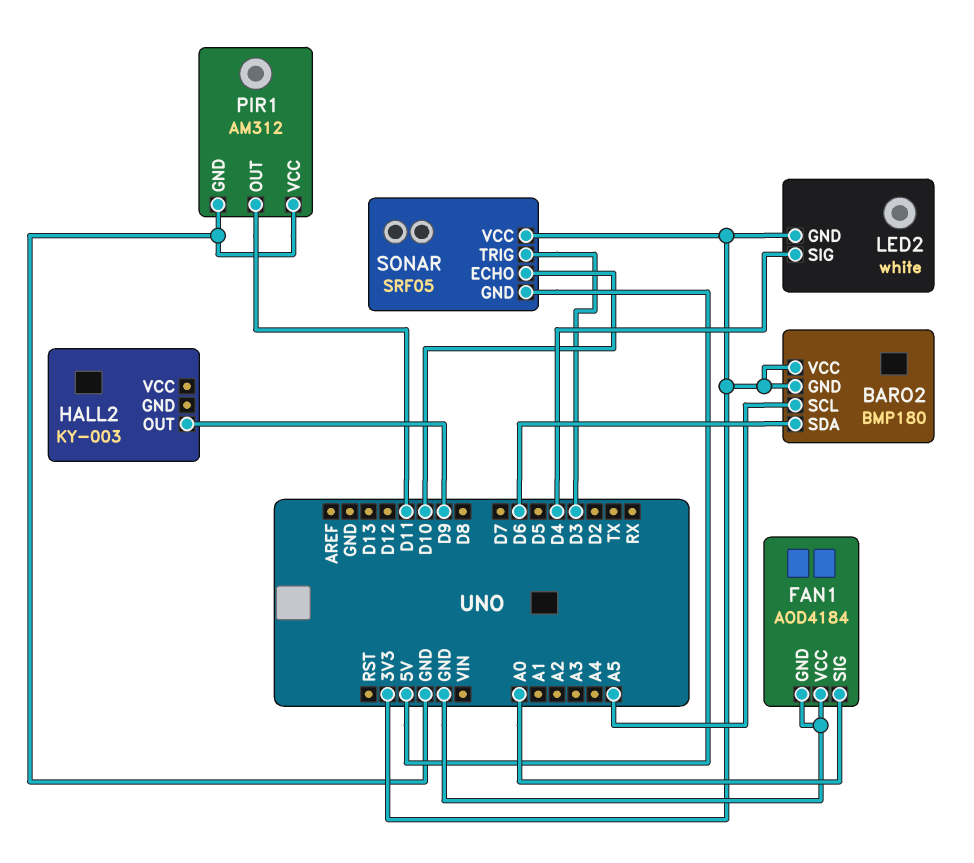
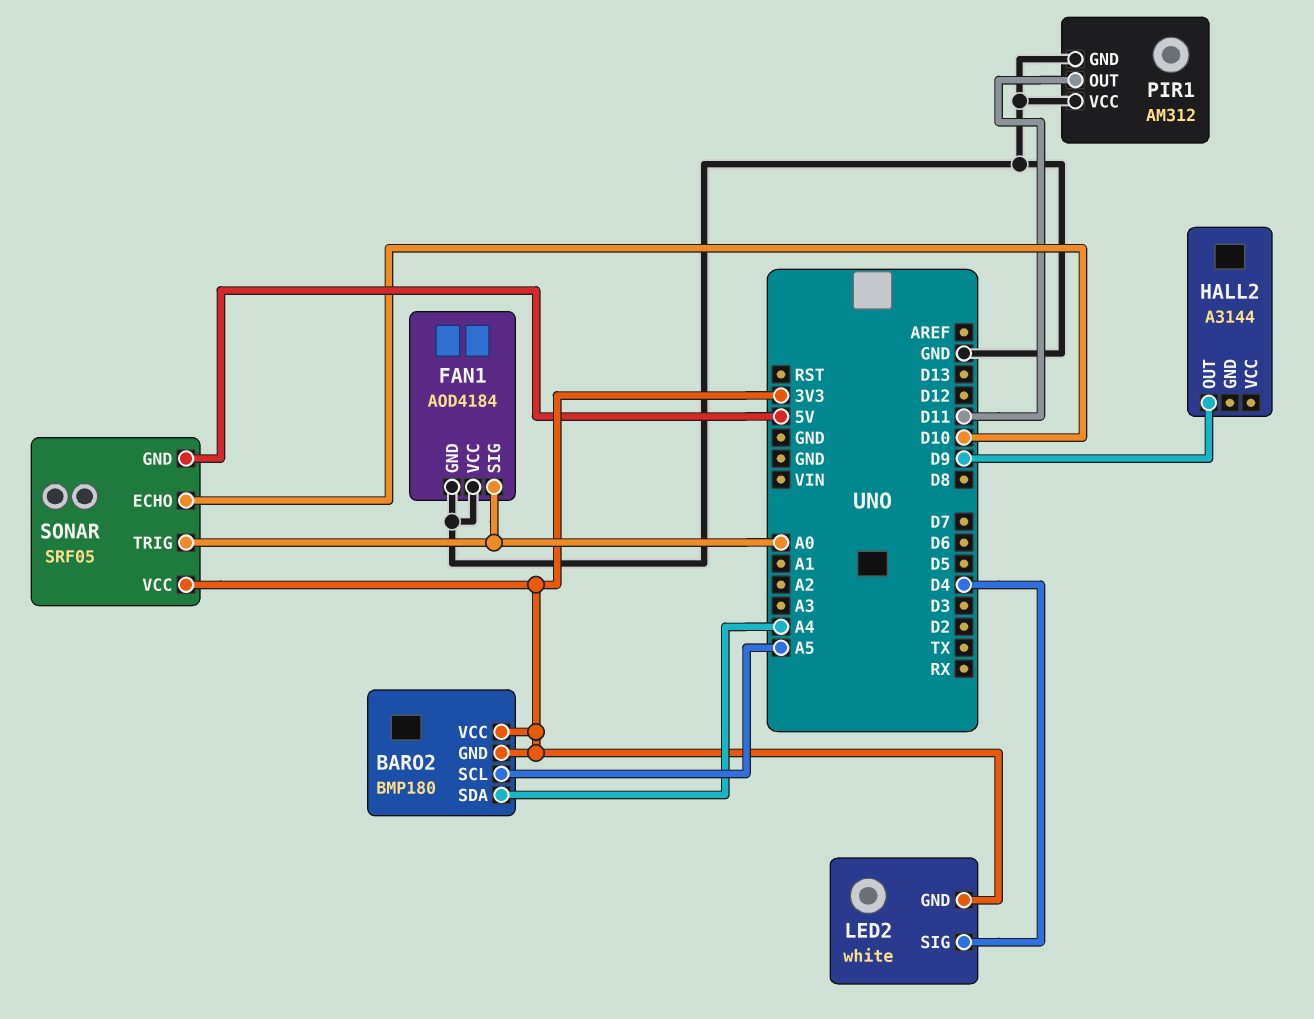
BARO2 pin SDA: D6 -> A4
HALL2: KY-003 -> A3144
SONAR pin TRIG: D3 -> A0

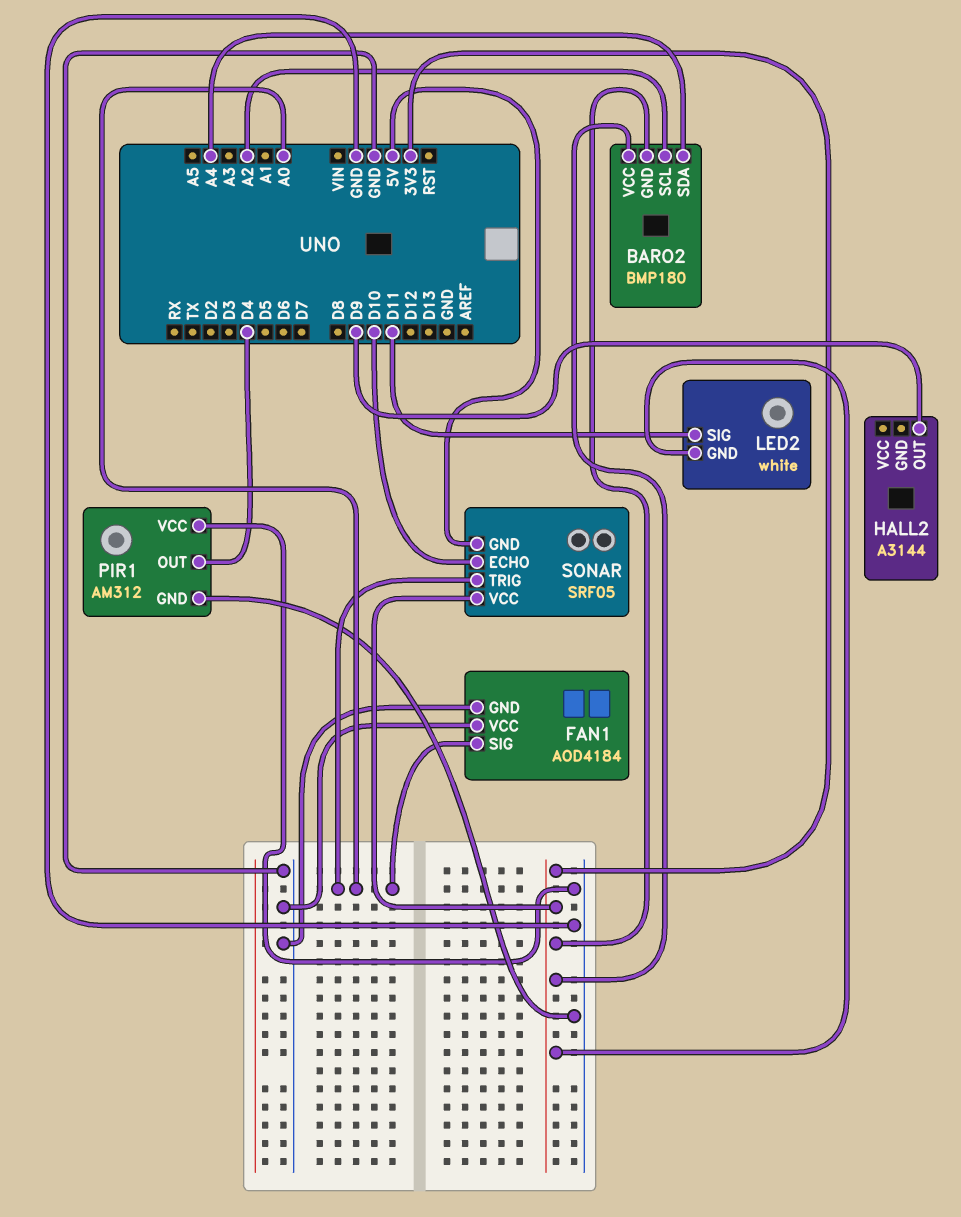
BARO2 pin SCL: A5 -> A2
LED2 pin SIG: D4 -> D11
PIR1 pin OUT: D11 -> D4

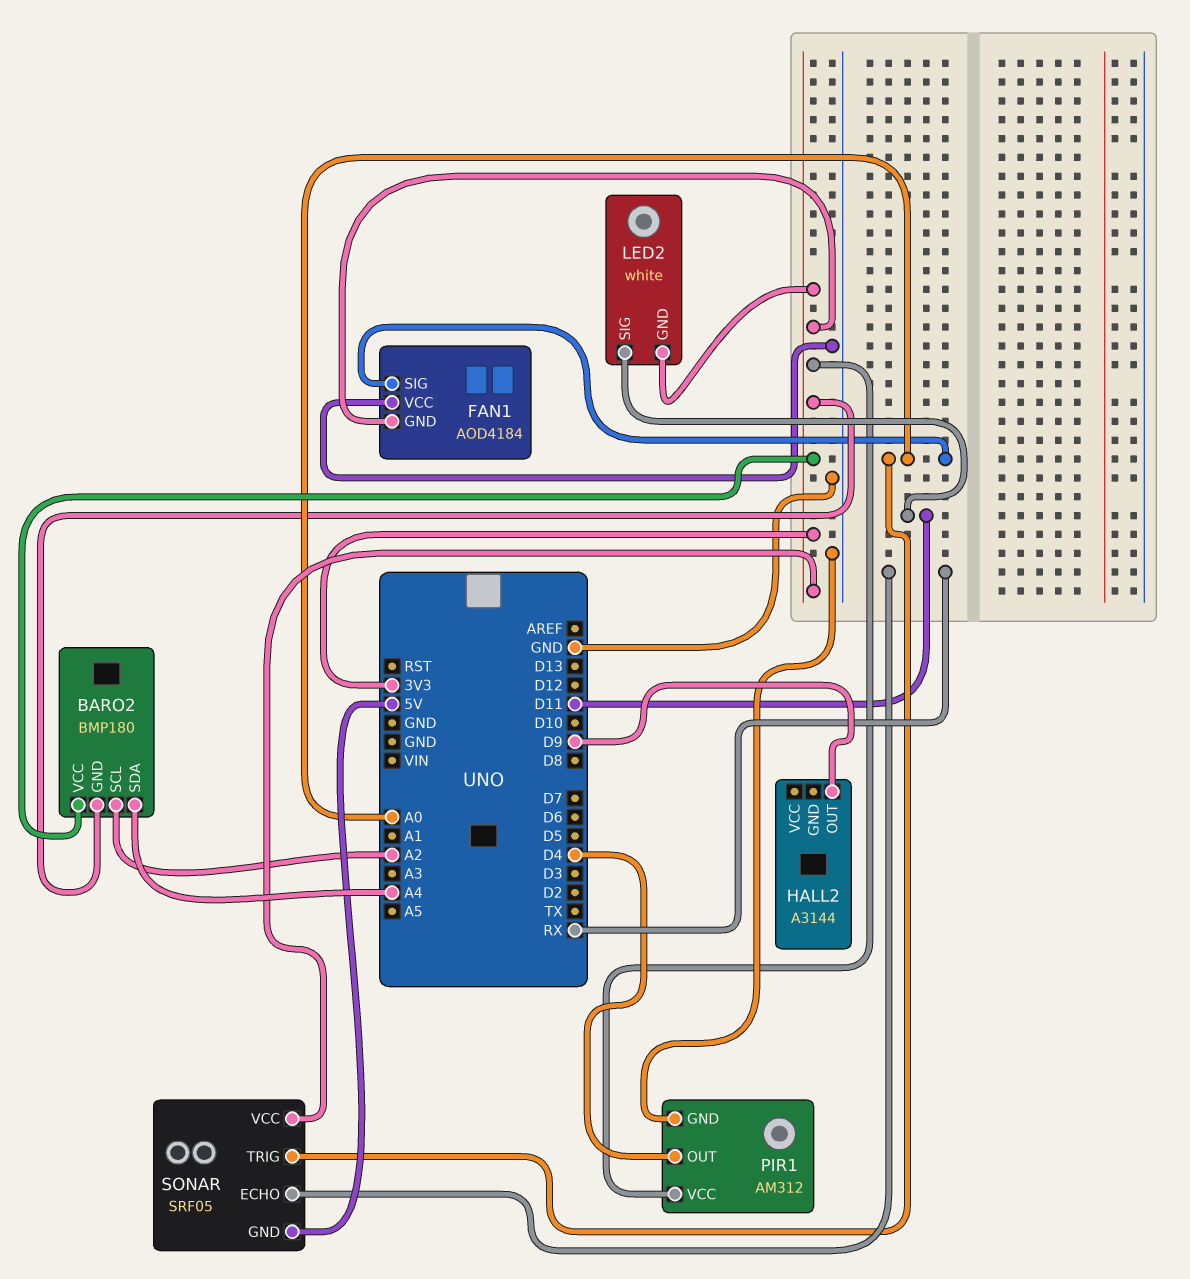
FAN1 pin GND: GND -> 3V3
PIR1 pin VCC: GND -> 3V3
SONAR pin ECHO: D10 -> RX

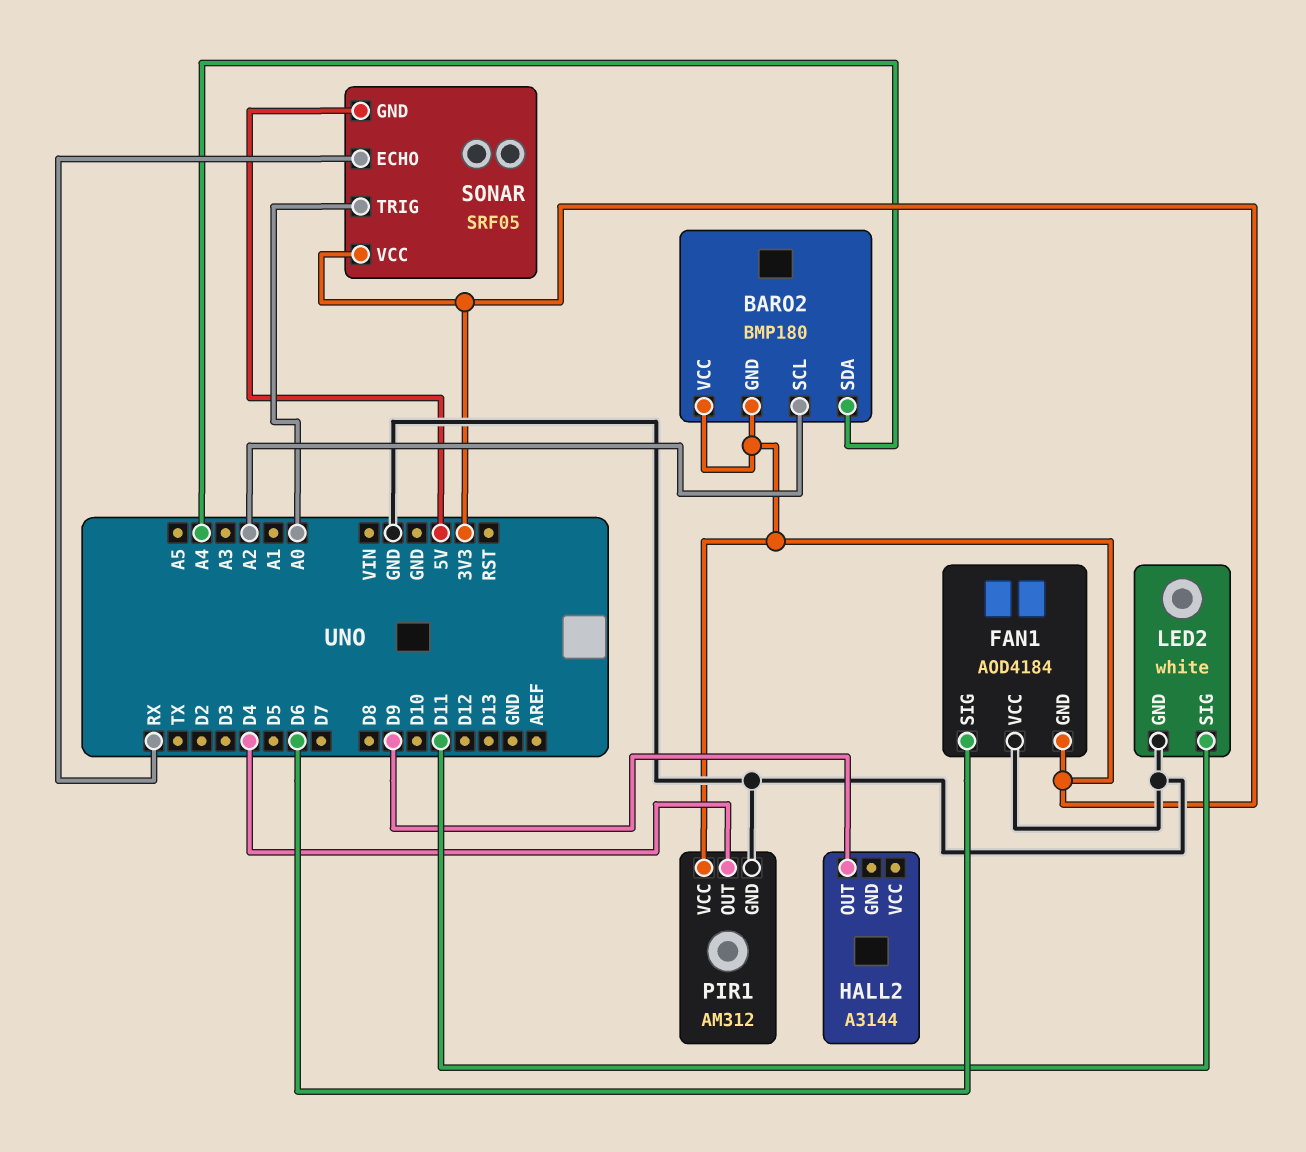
FAN1 pin SIG: A0 -> D6
LED2 pin GND: 3V3 -> GND

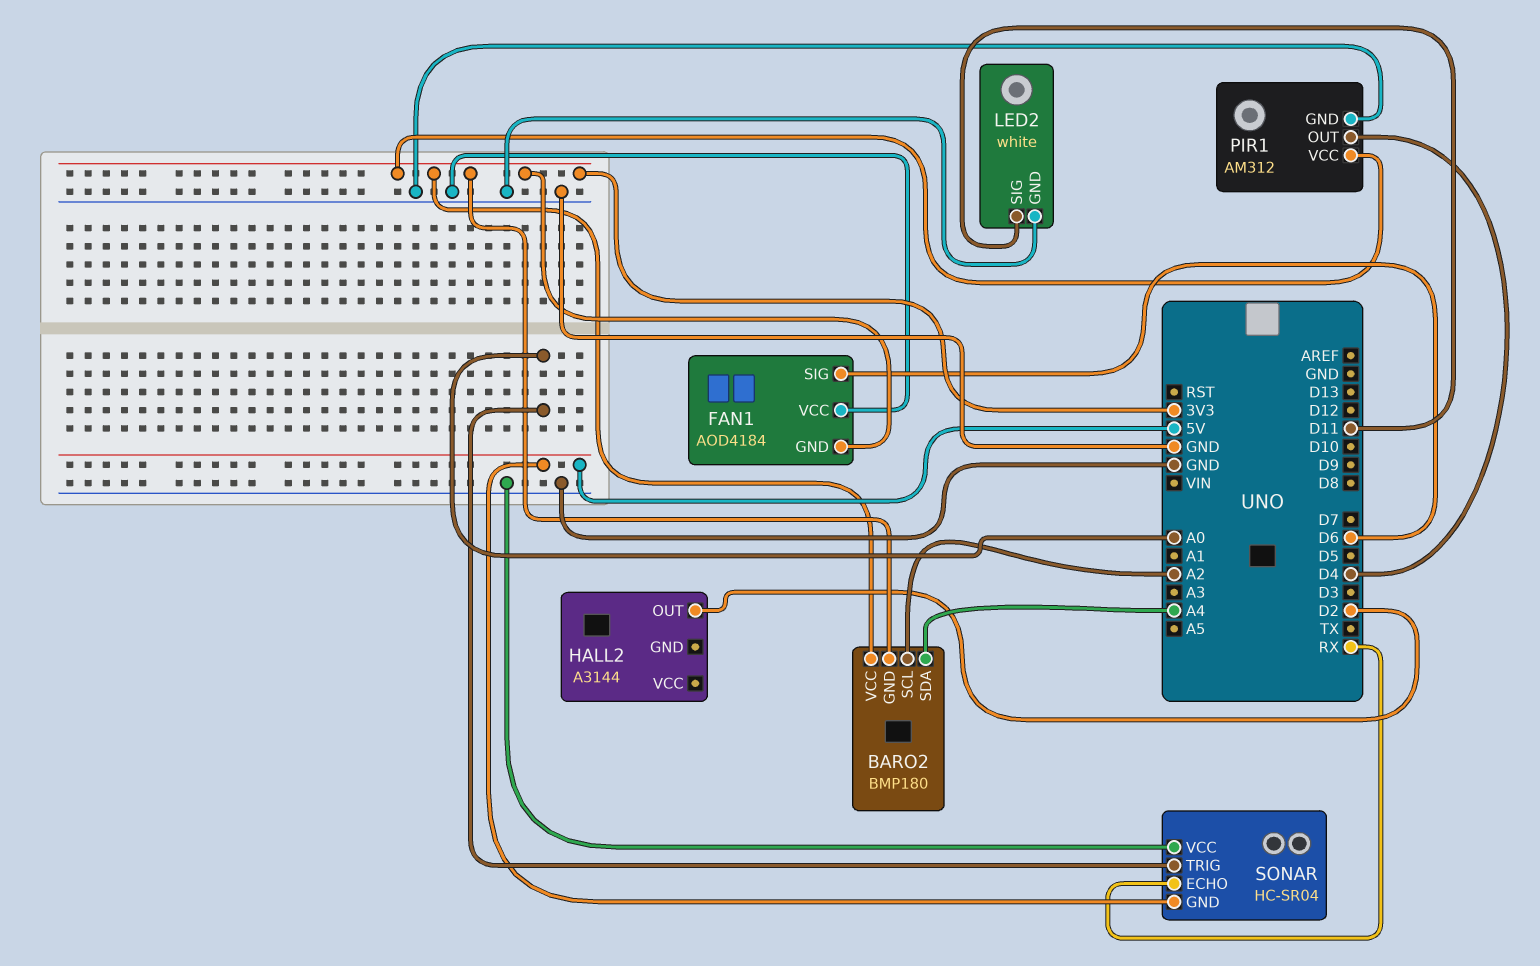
HALL2 pin OUT: D9 -> D2
SONAR: SRF05 -> HC-SR04
SONAR pin VCC: 3V3 -> GND

